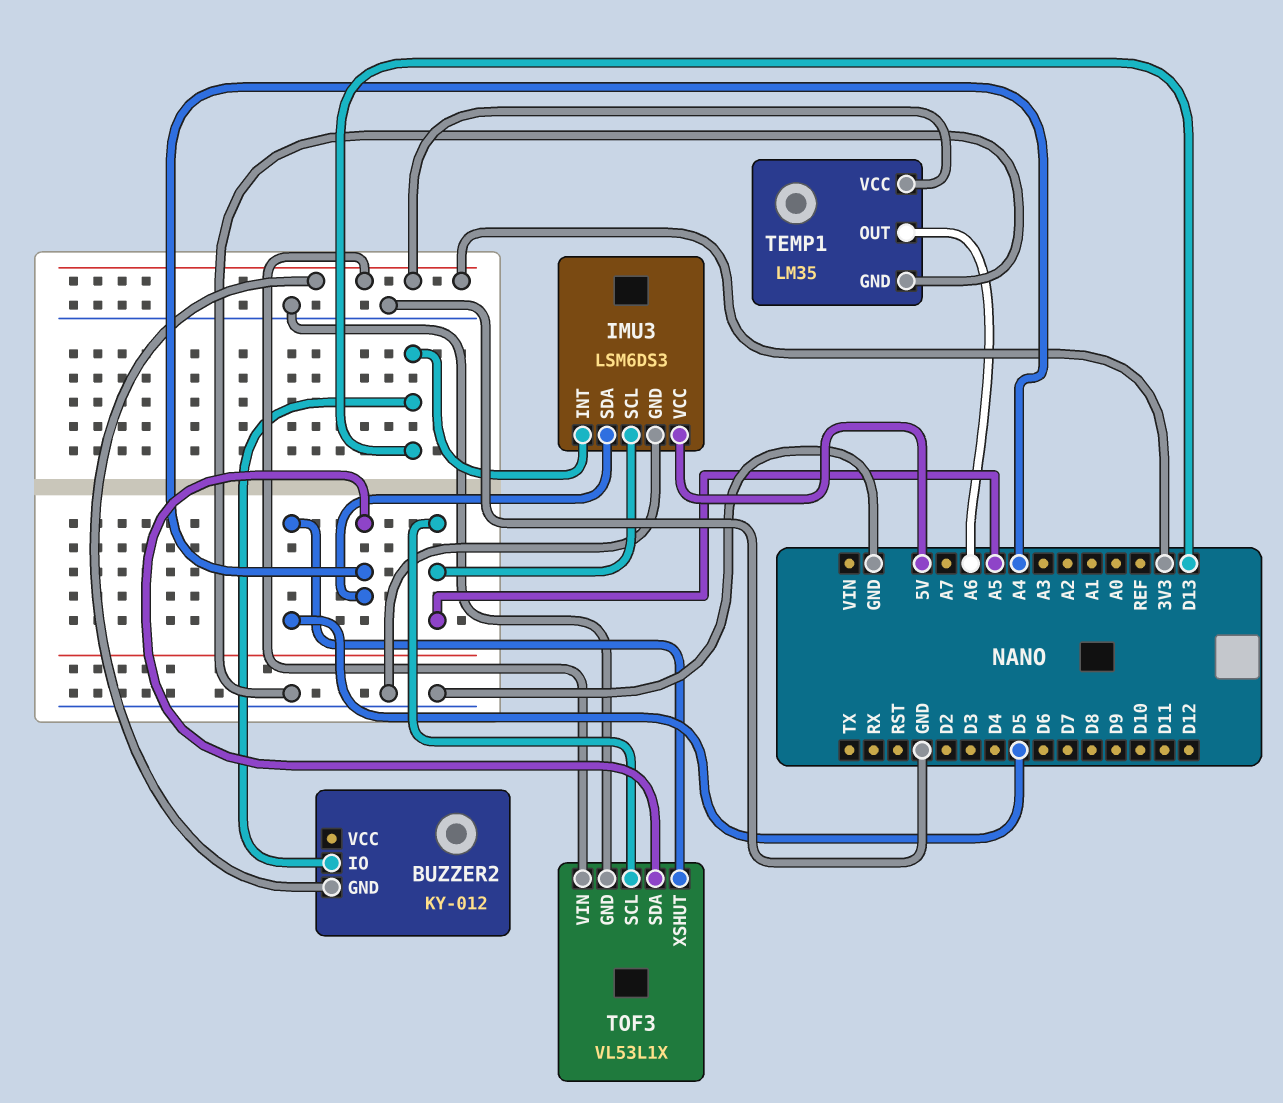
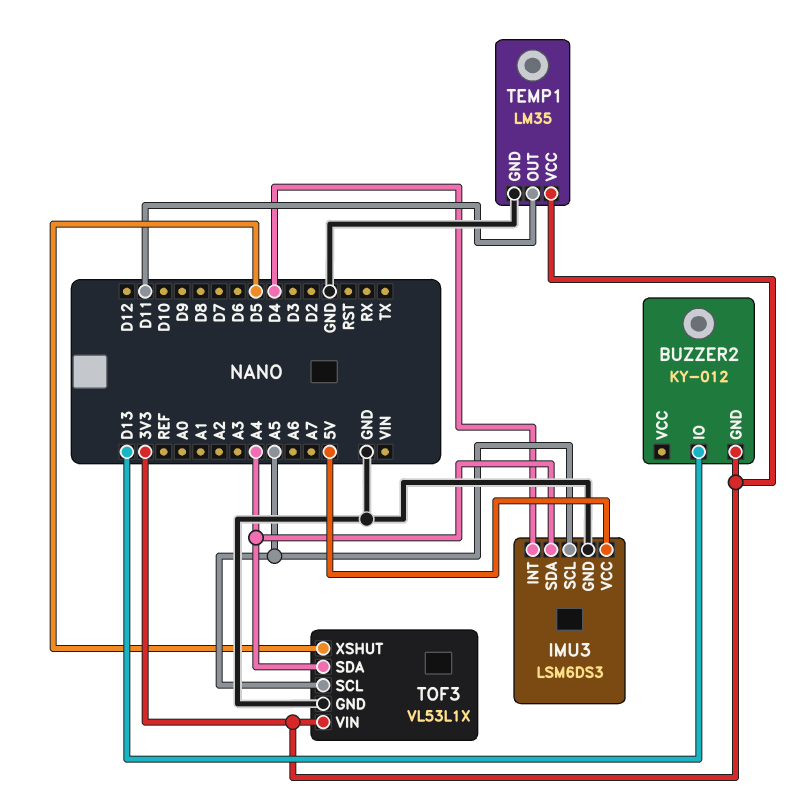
IMU3 pin INT: D13 -> D4
TEMP1 pin OUT: A6 -> D11

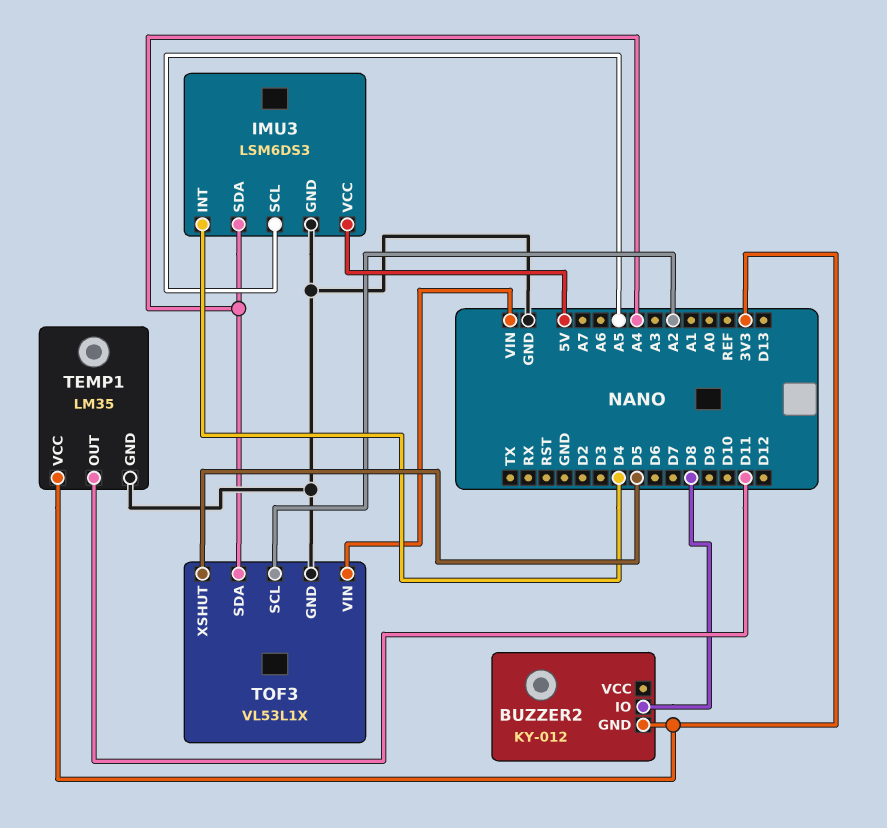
BUZZER2 pin IO: D13 -> D8
TOF3 pin SCL: A5 -> A2
TOF3 pin VIN: 3V3 -> VIN

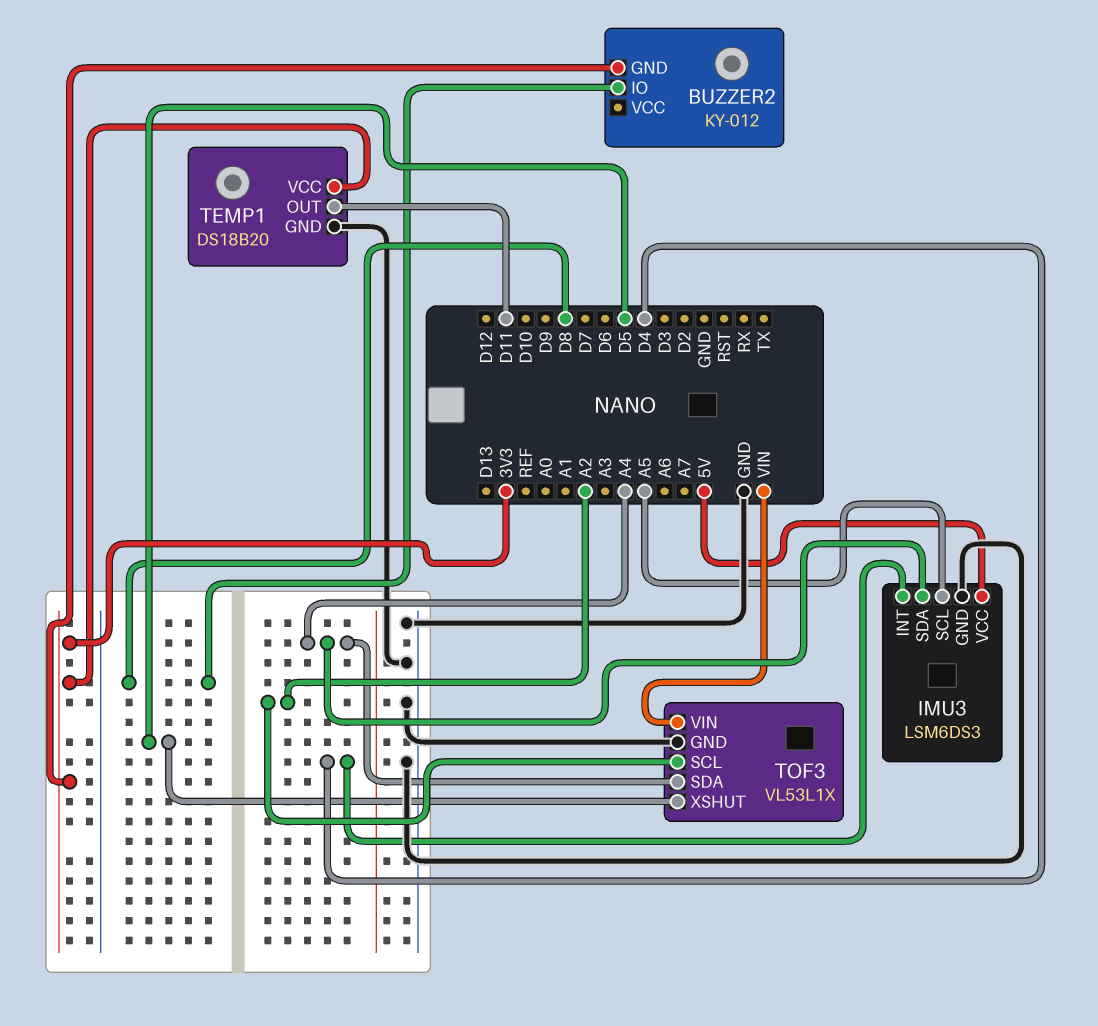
TEMP1: LM35 -> DS18B20

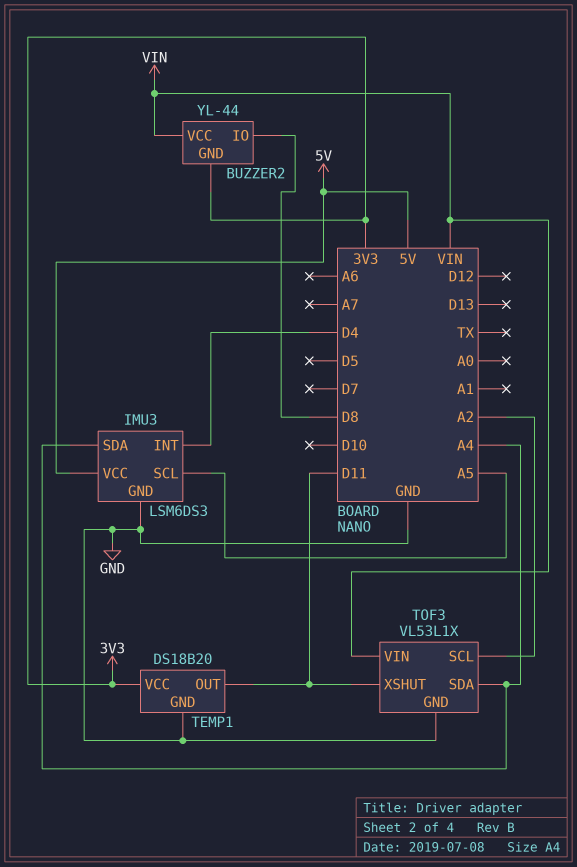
BUZZER2: KY-012 -> YL-44
BUZZER2 pin VCC: none -> VIN
TOF3 pin XSHUT: D5 -> D11

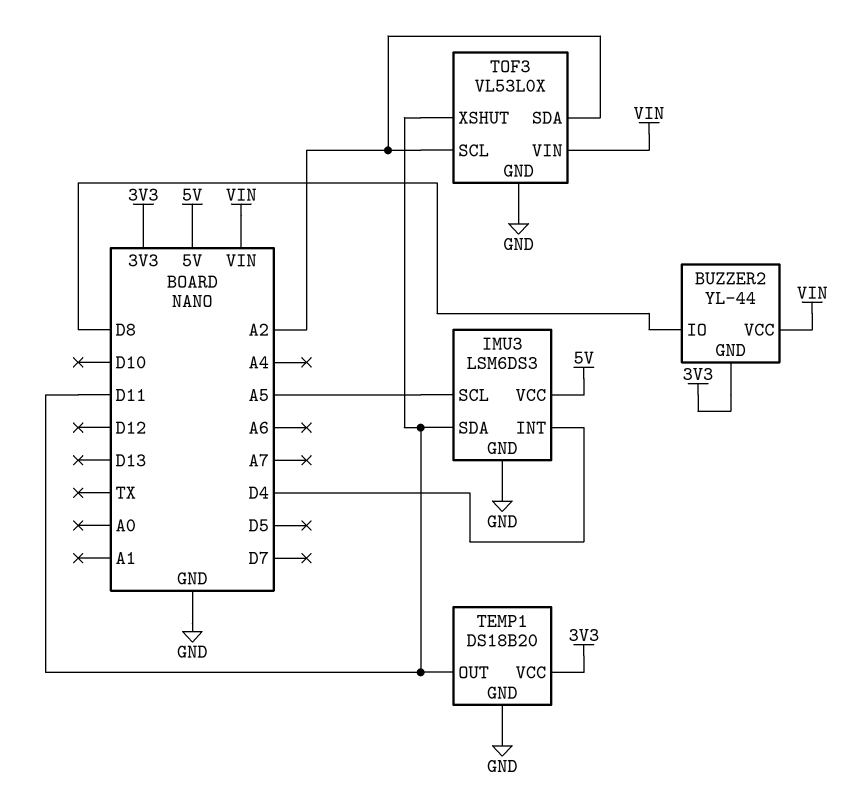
IMU3 pin SDA: A4 -> D11
TOF3: VL53L1X -> VL53L0X
TOF3 pin SDA: A4 -> A2

